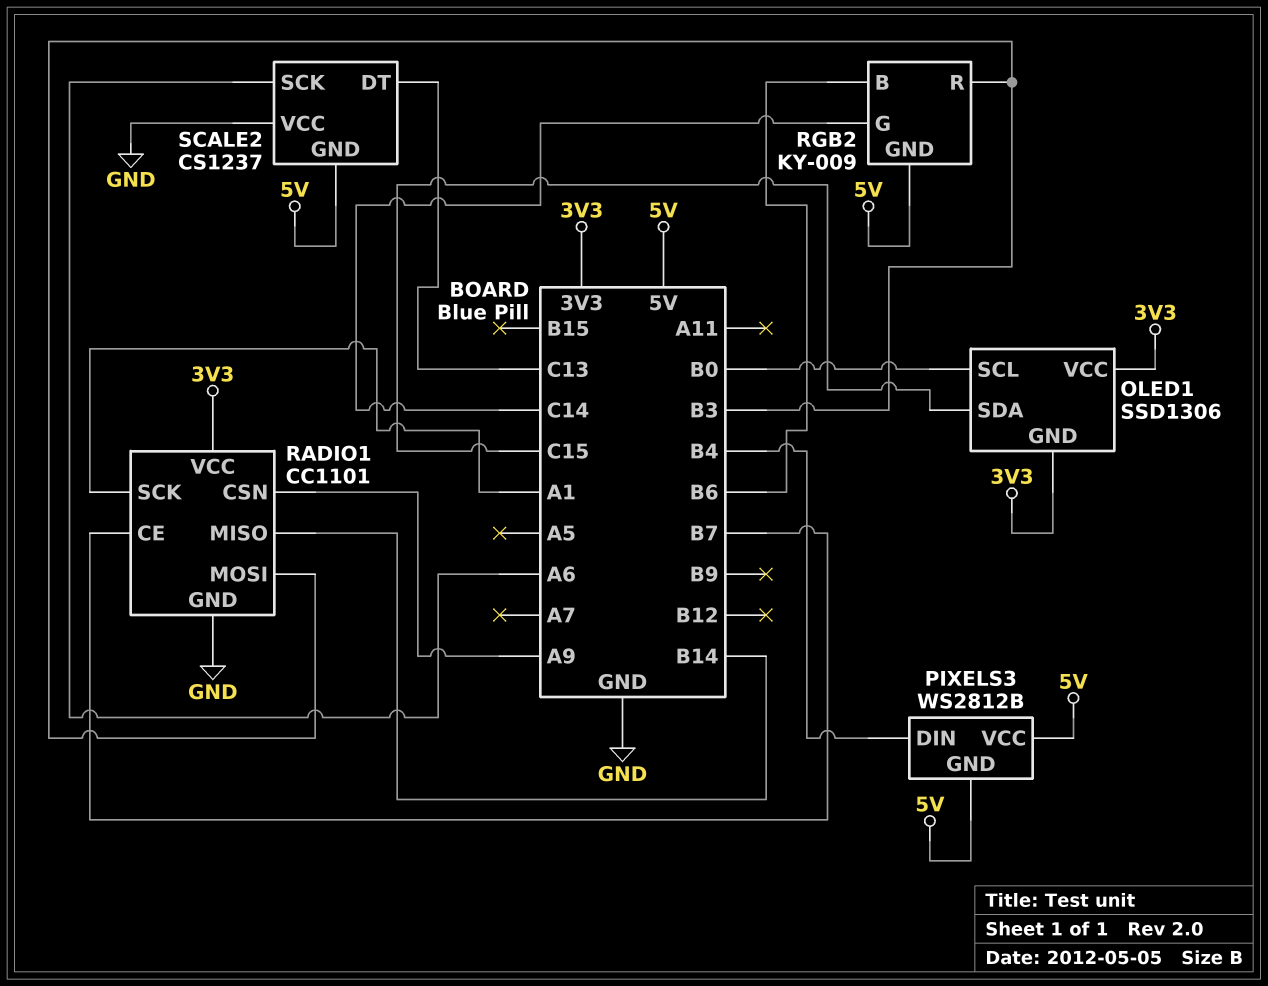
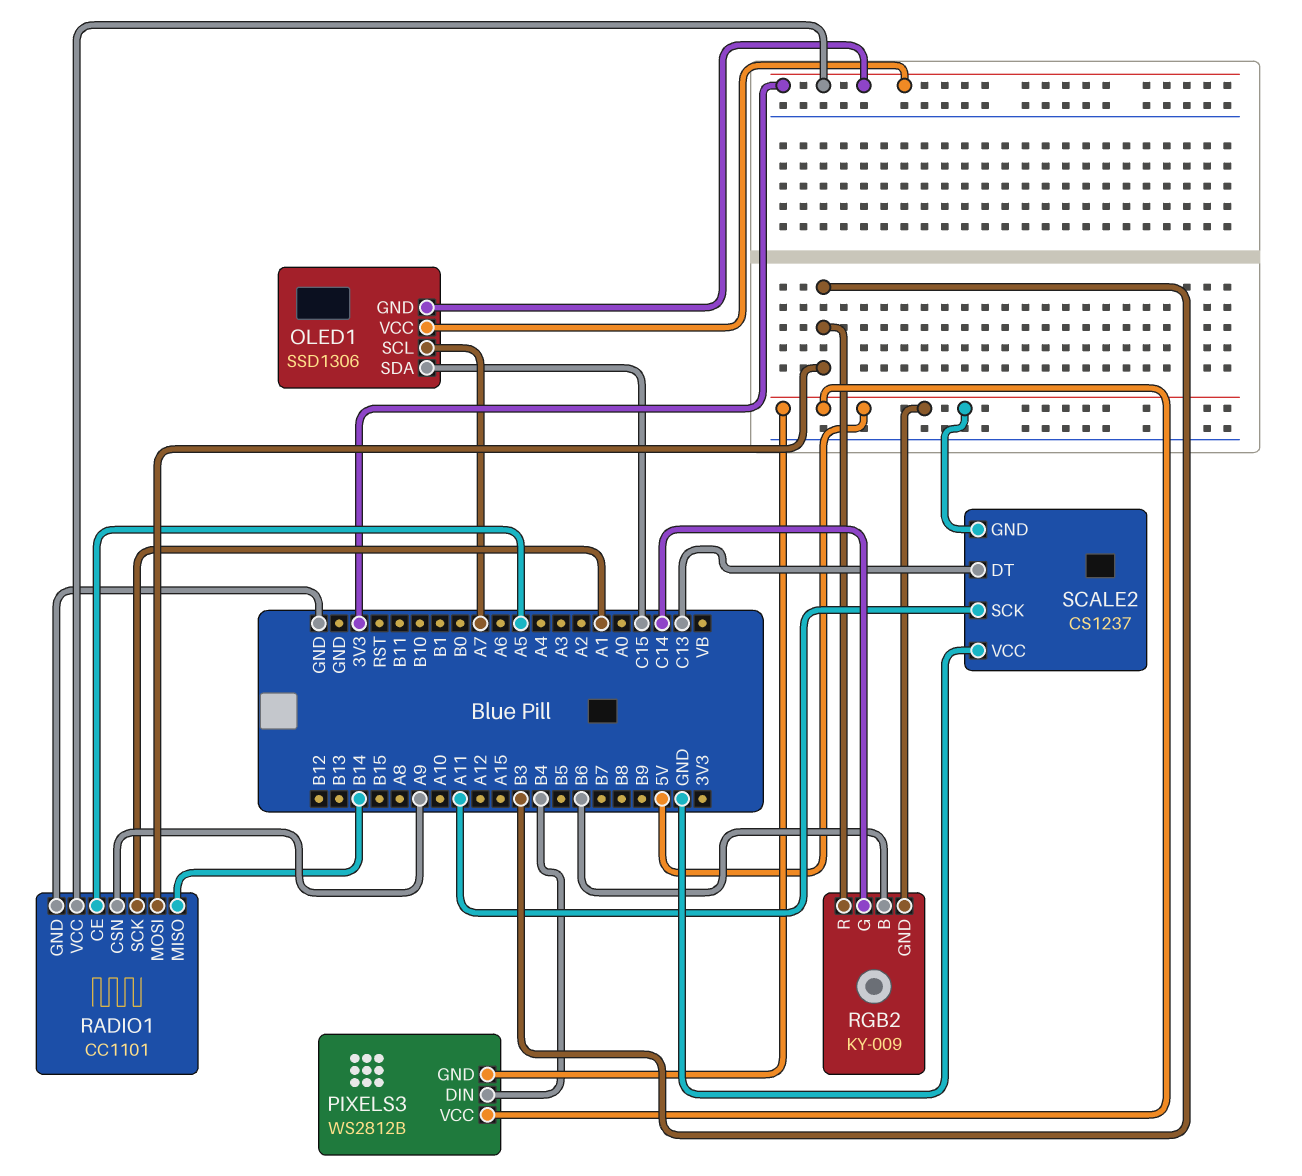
OLED1 pin SCL: B0 -> A7
RADIO1 pin CE: B7 -> A5
SCALE2 pin SCK: A6 -> A11

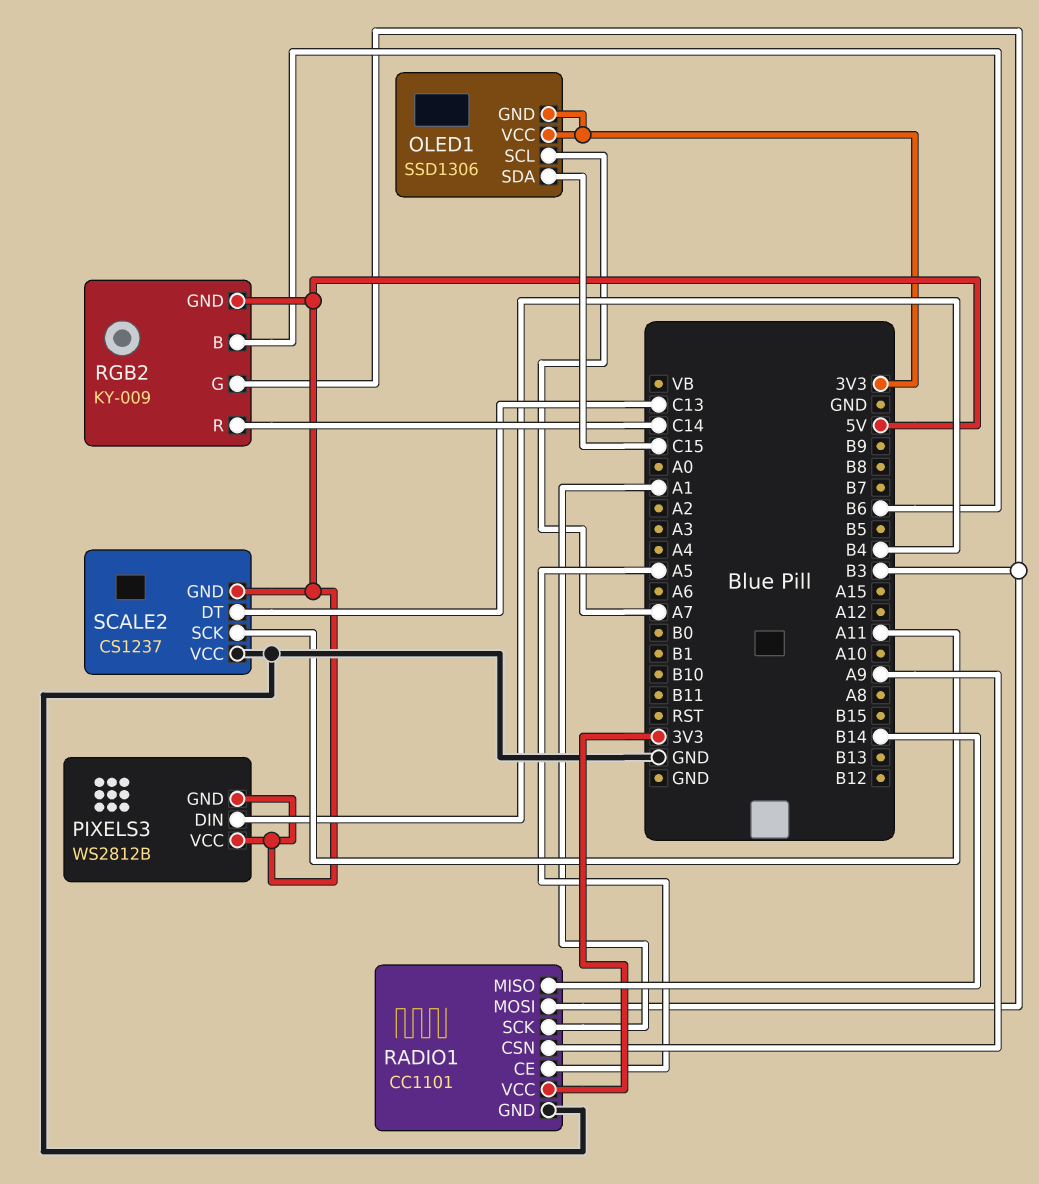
RGB2 pin G: C14 -> B3
RGB2 pin R: B3 -> C14

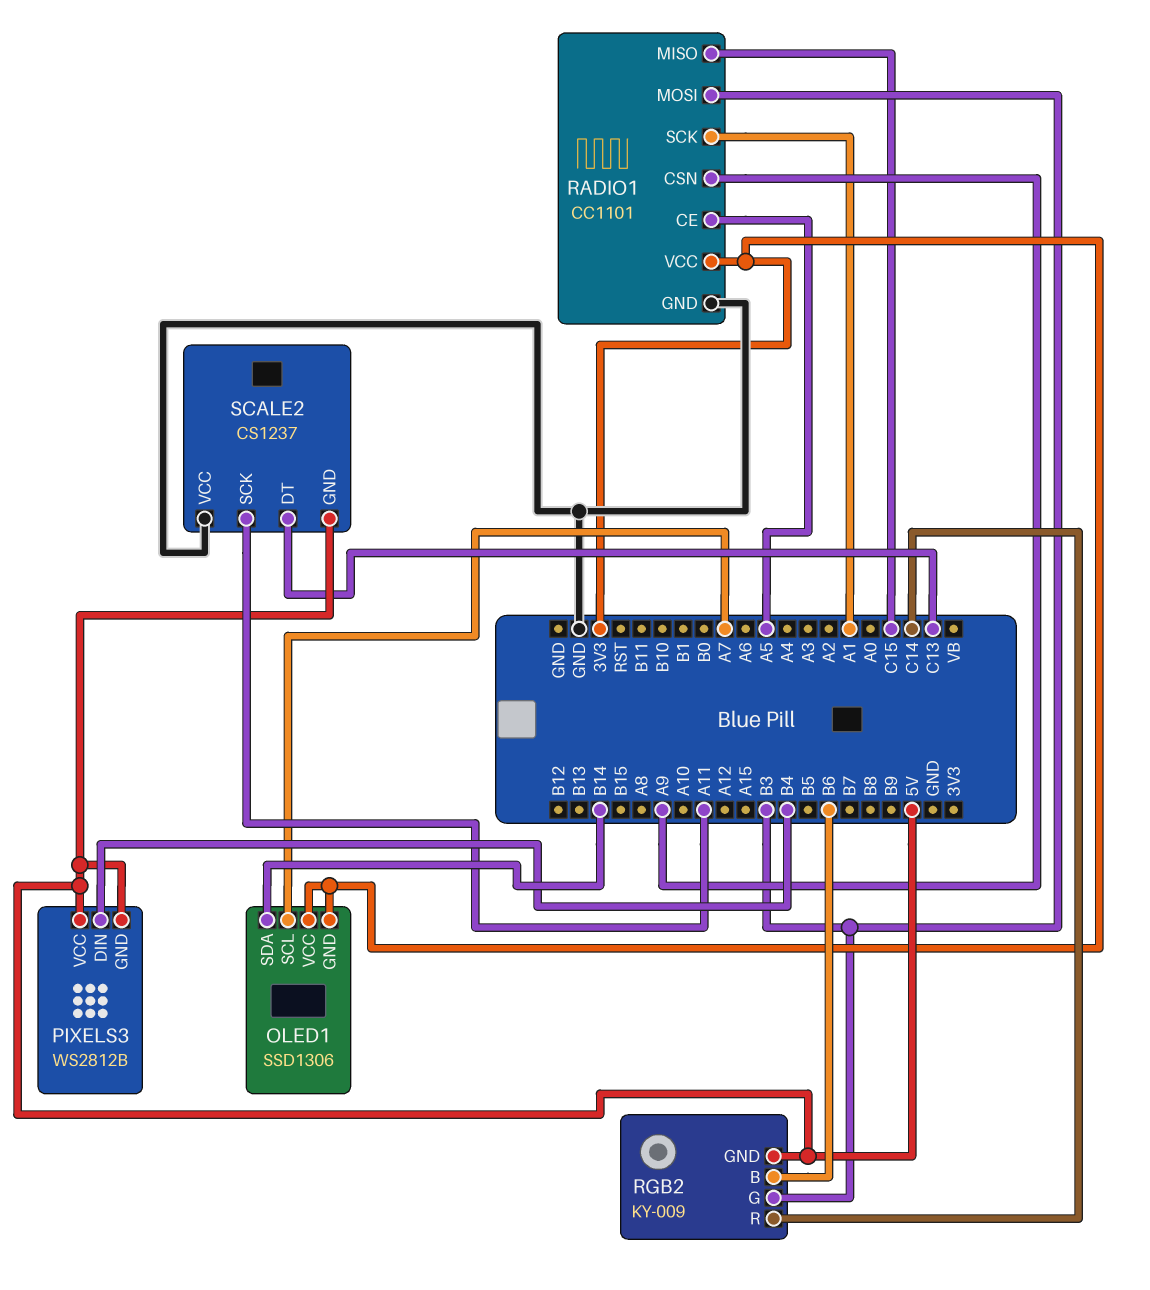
OLED1 pin SDA: C15 -> B14
RADIO1 pin MISO: B14 -> C15

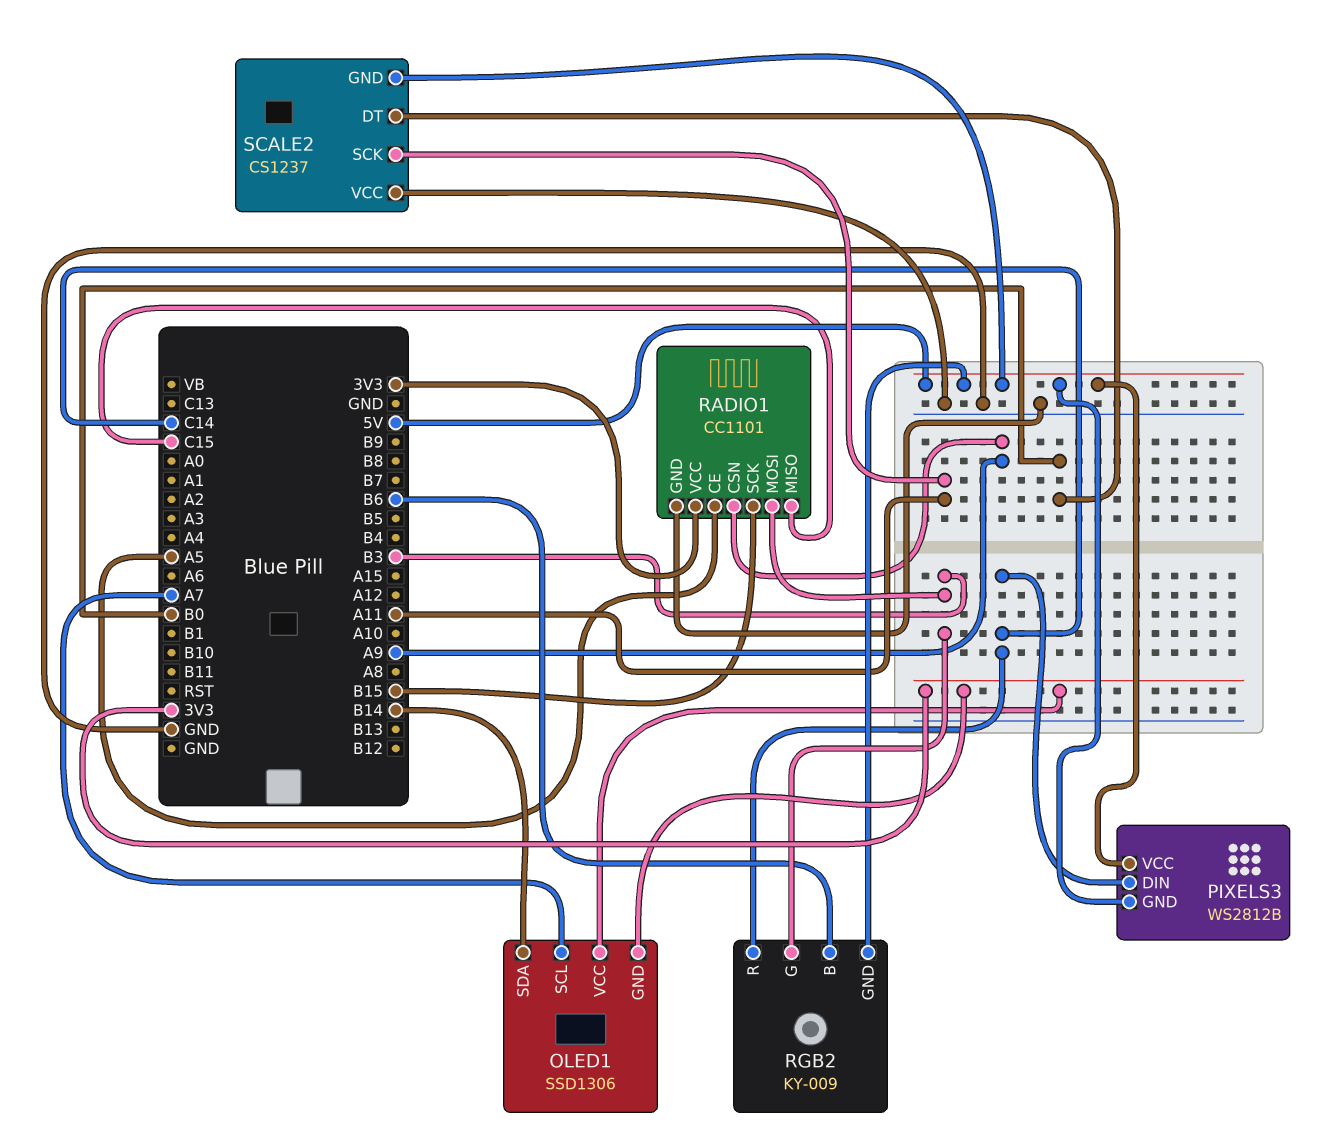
PIXELS3 pin DIN: B4 -> C14
RADIO1 pin SCK: A1 -> B15
SCALE2 pin DT: C13 -> B0

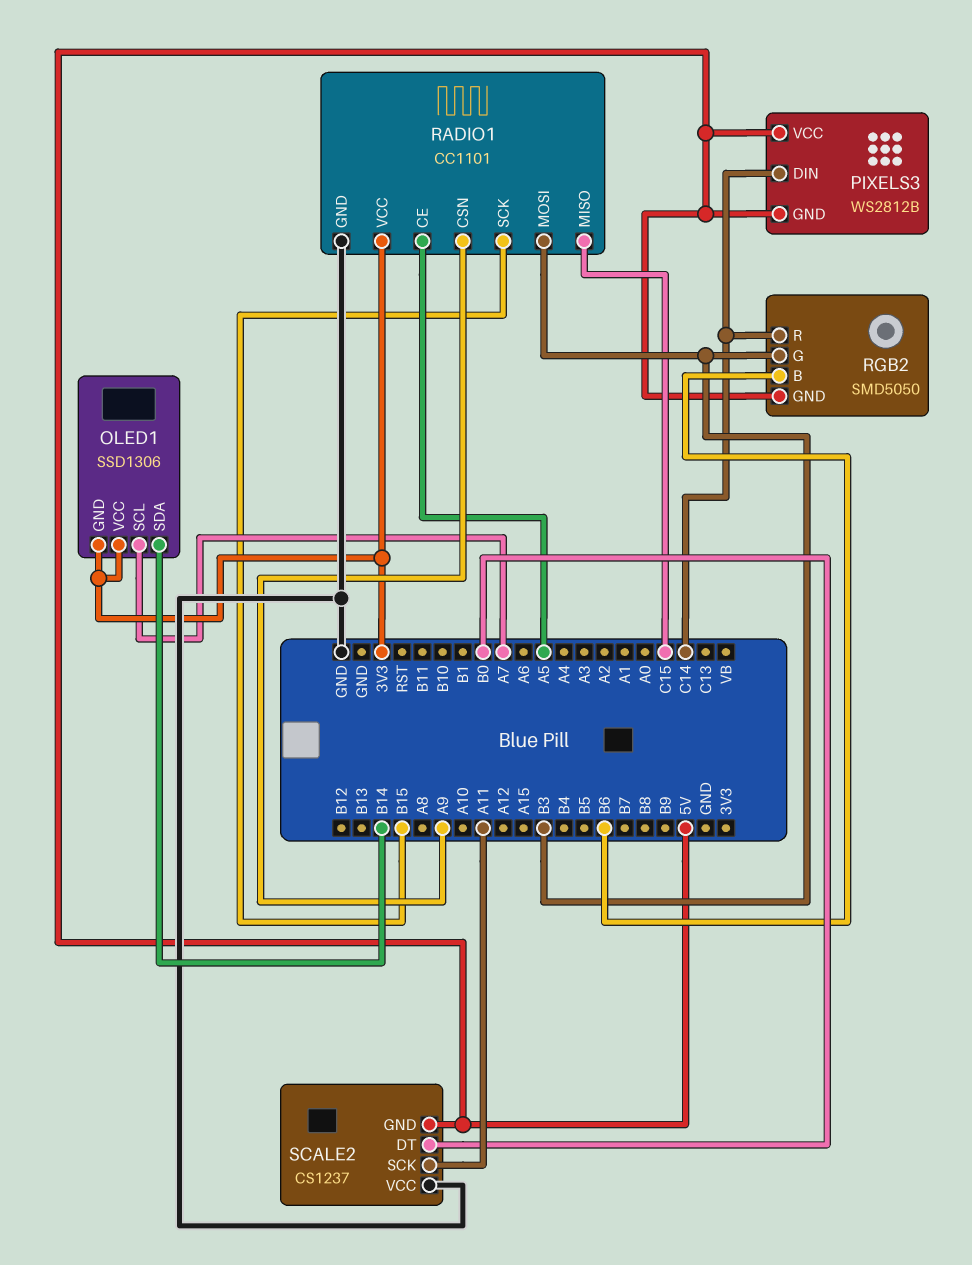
RGB2: KY-009 -> SMD5050

